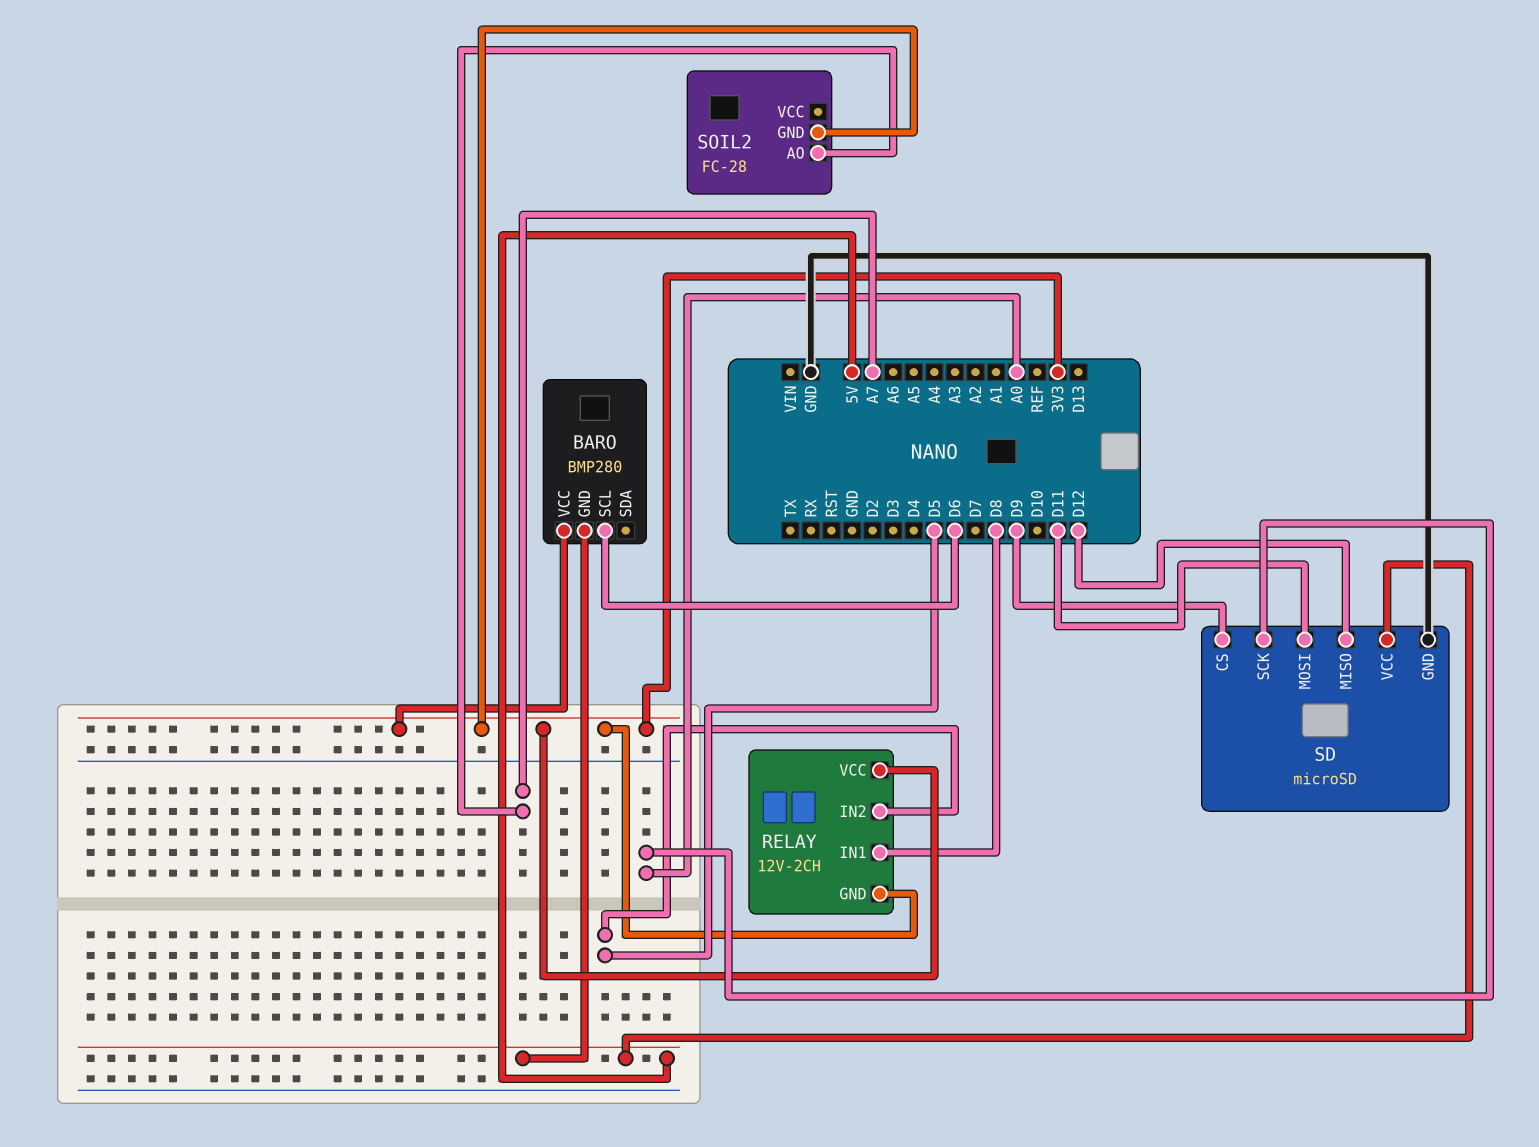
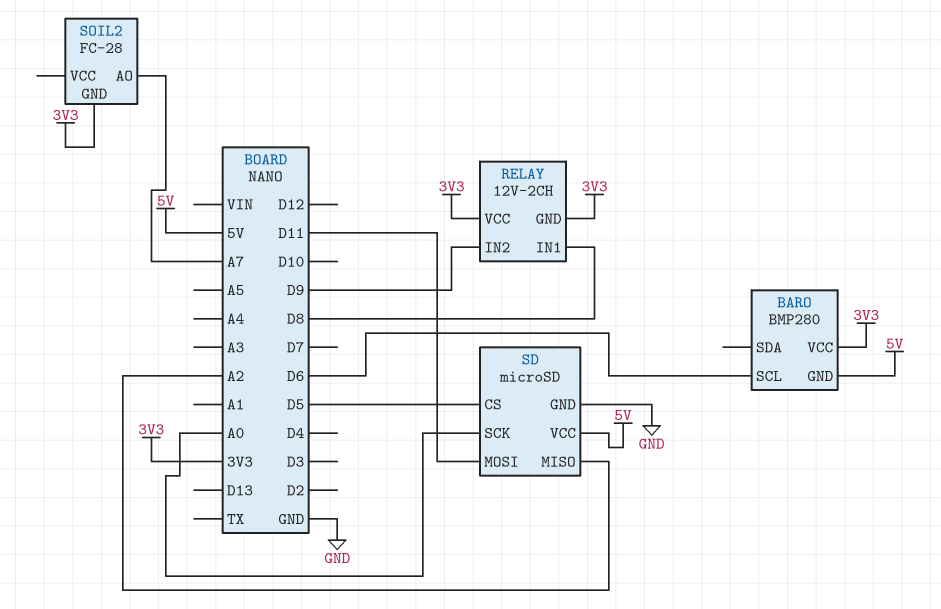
RELAY pin IN2: D5 -> D9
SD pin CS: D9 -> D5
SD pin MISO: D12 -> A2

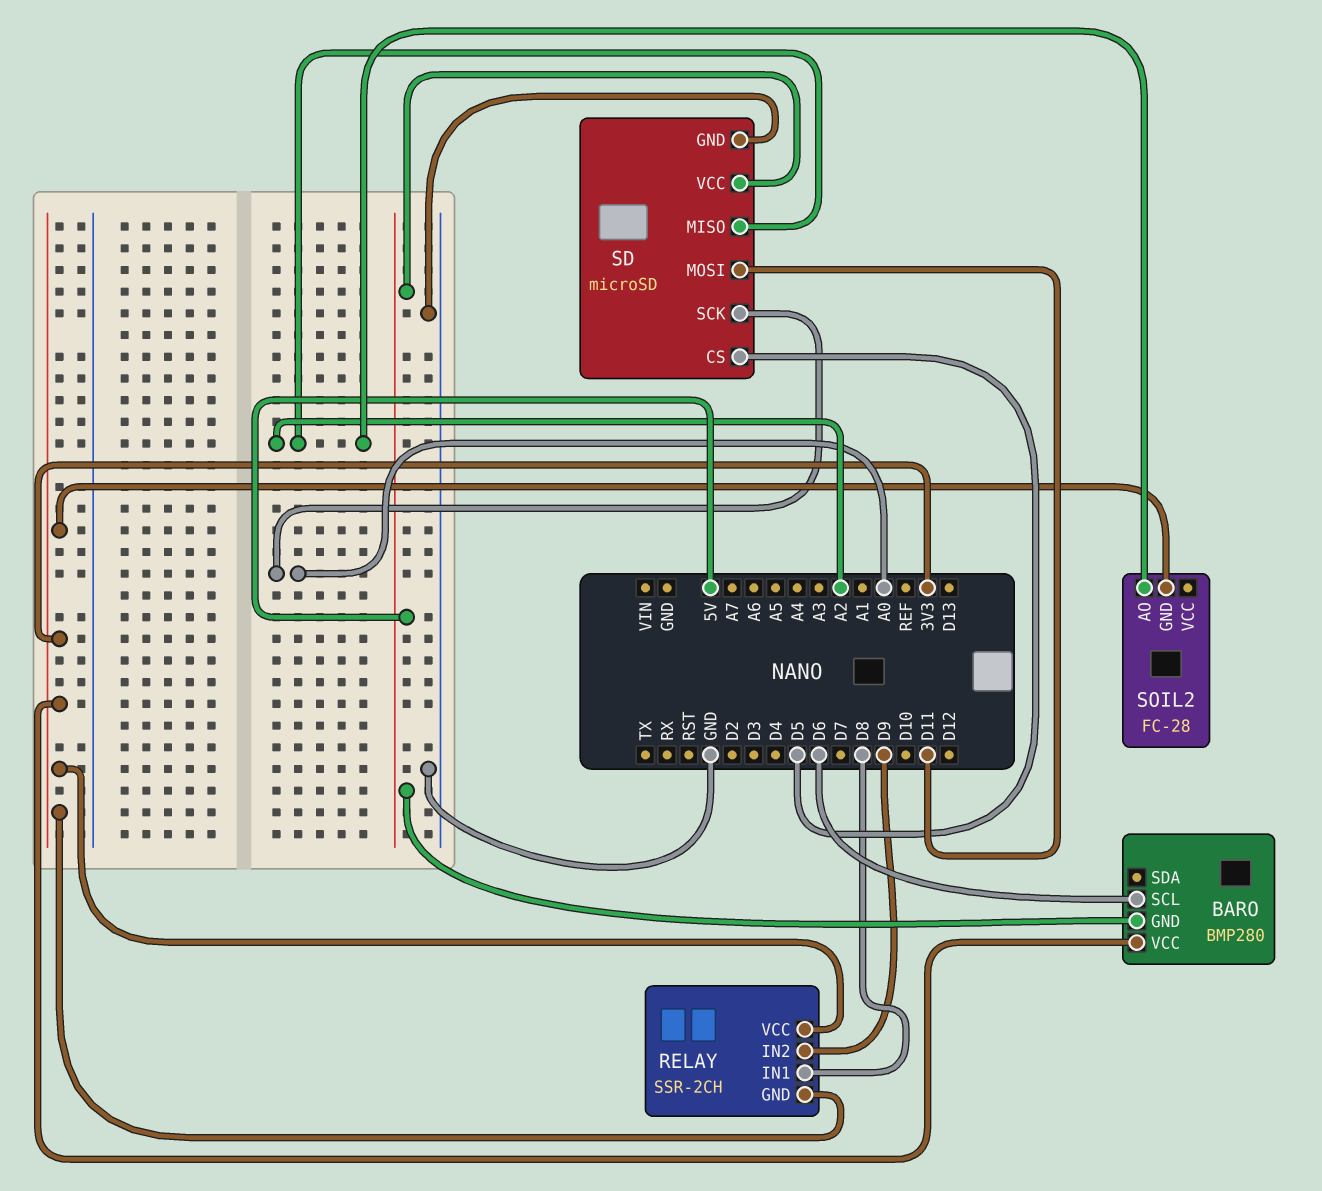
RELAY: 12V-2CH -> SSR-2CH
SOIL2 pin AO: A7 -> A2

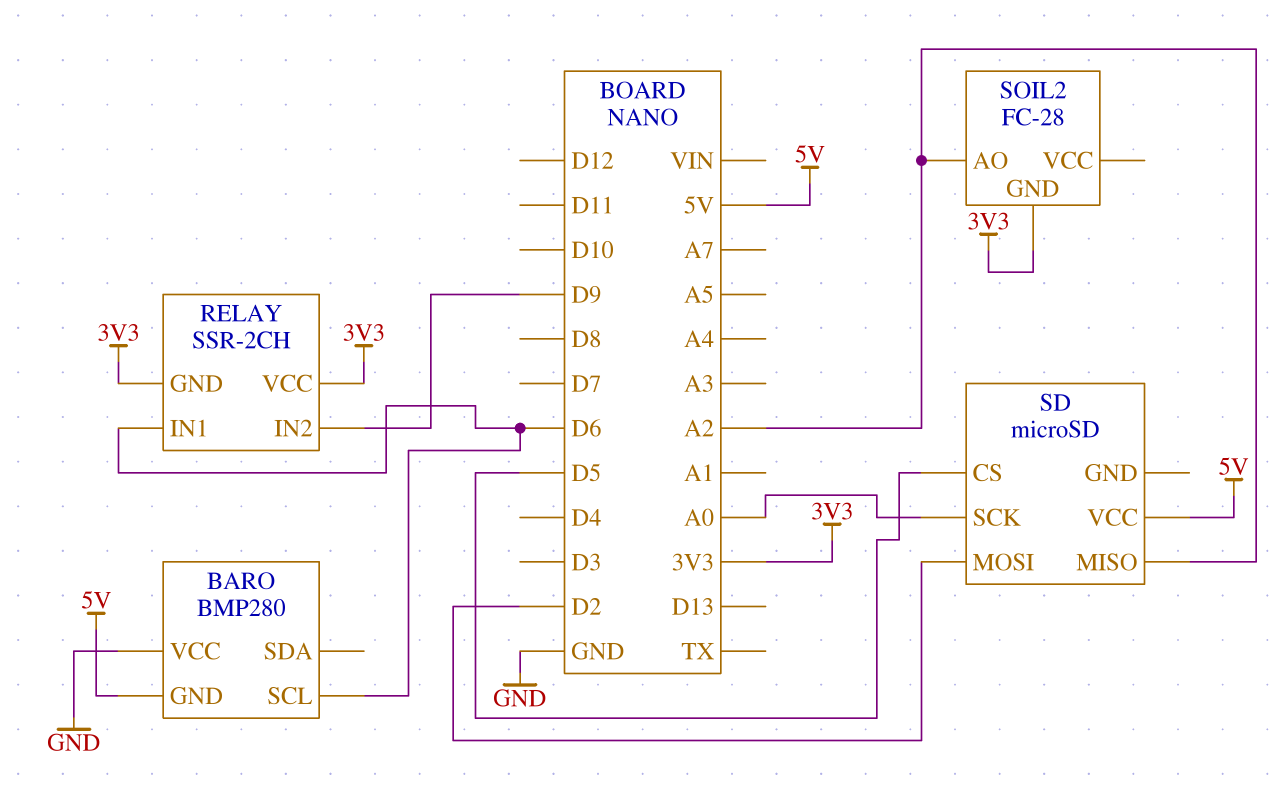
BARO pin VCC: 3V3 -> GND
RELAY pin IN1: D8 -> D6
SD pin GND: GND -> none
SD pin MOSI: D11 -> D2

